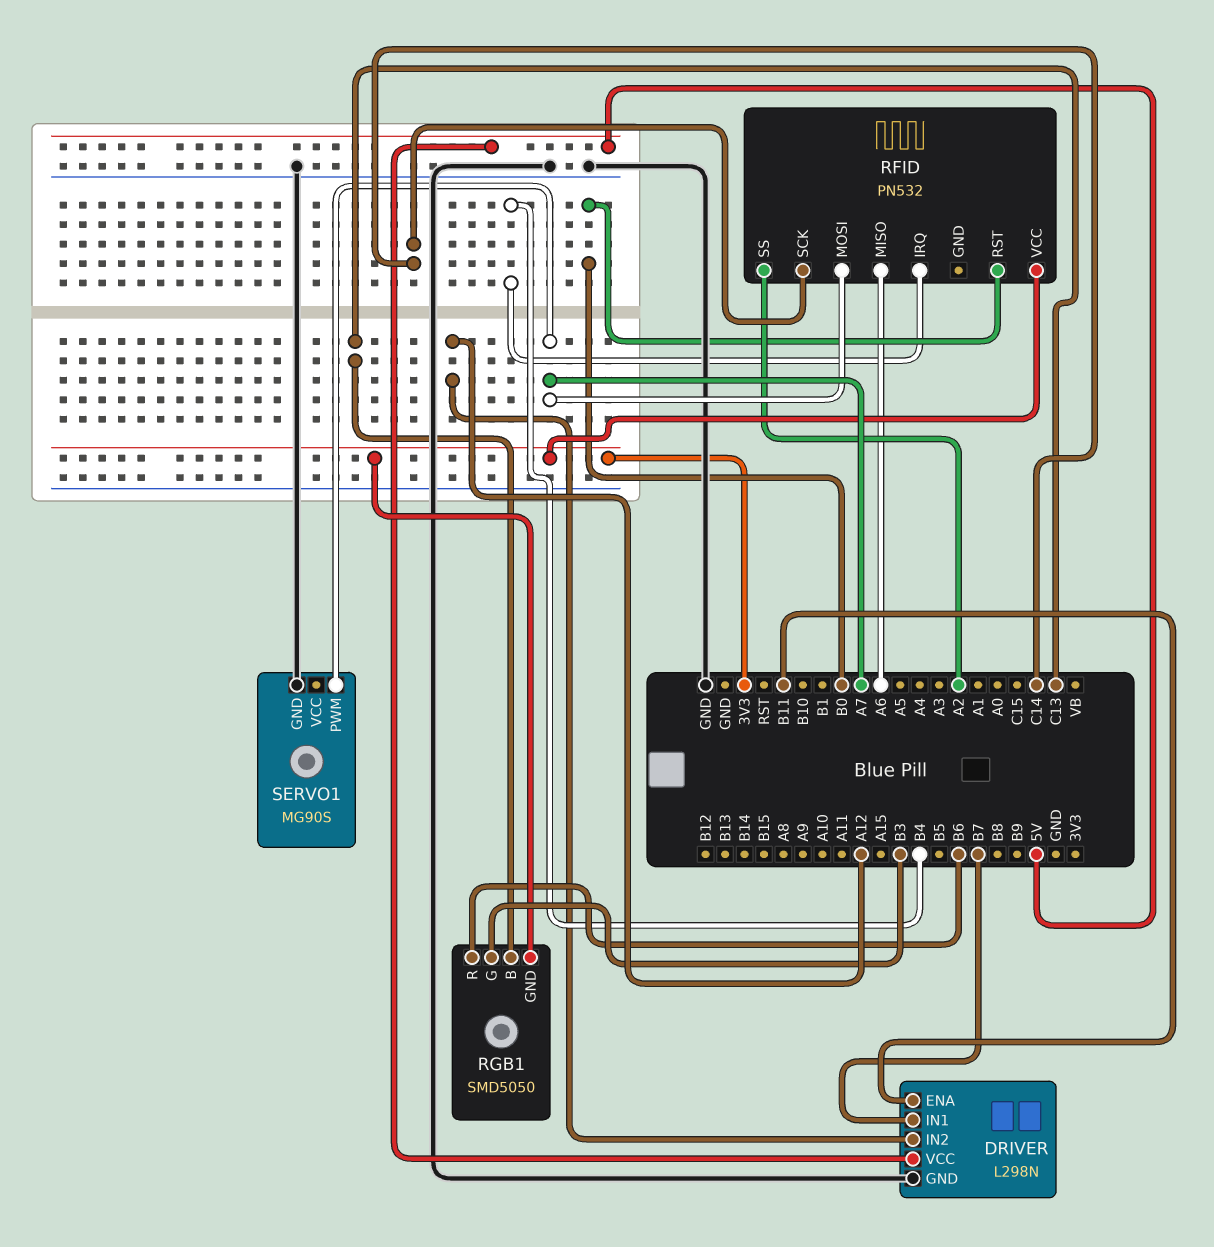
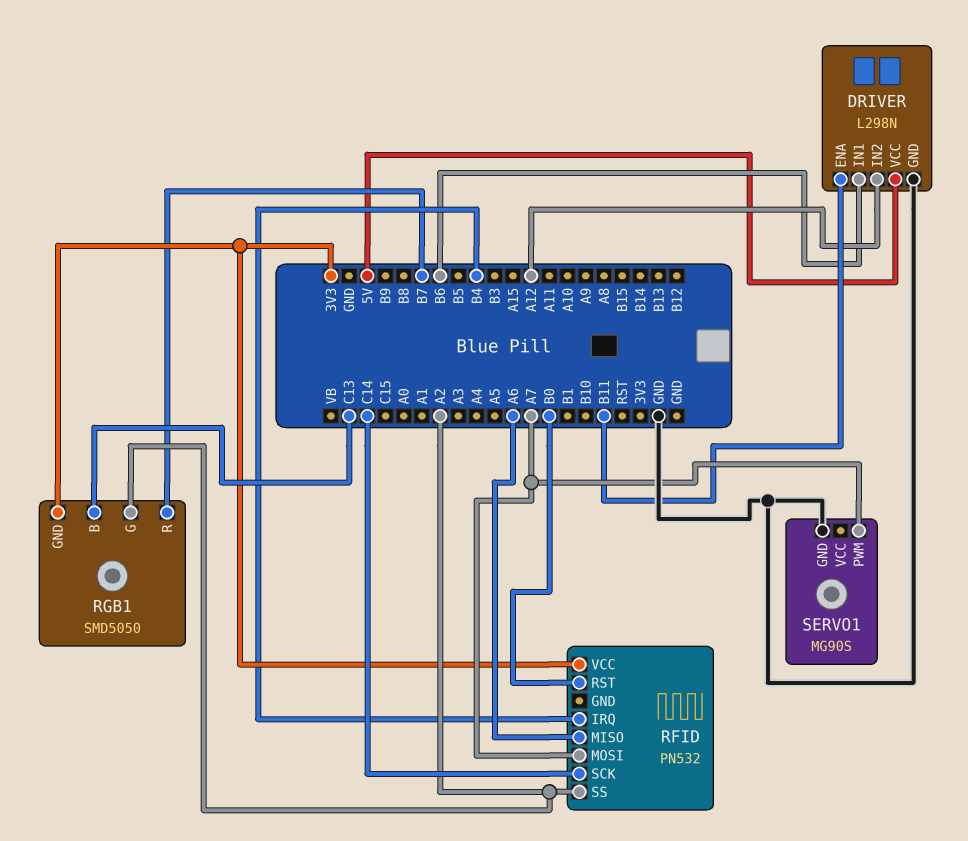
DRIVER pin IN1: B7 -> B6
RGB1 pin G: B3 -> A2
RGB1 pin R: B6 -> B7

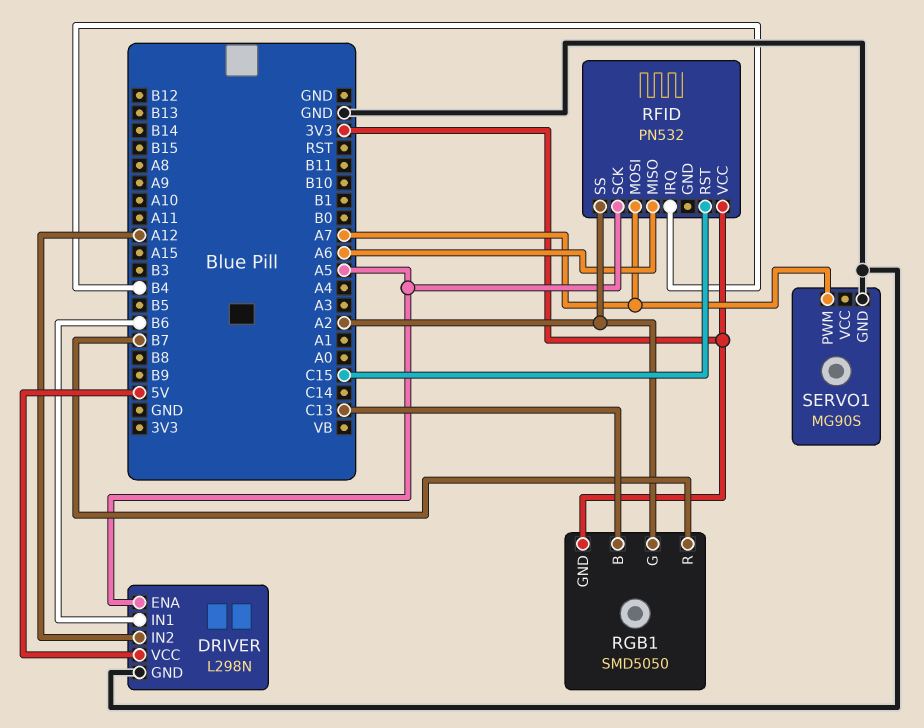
DRIVER pin ENA: B11 -> A5
RFID pin RST: B0 -> C15
RFID pin SCK: C14 -> A5

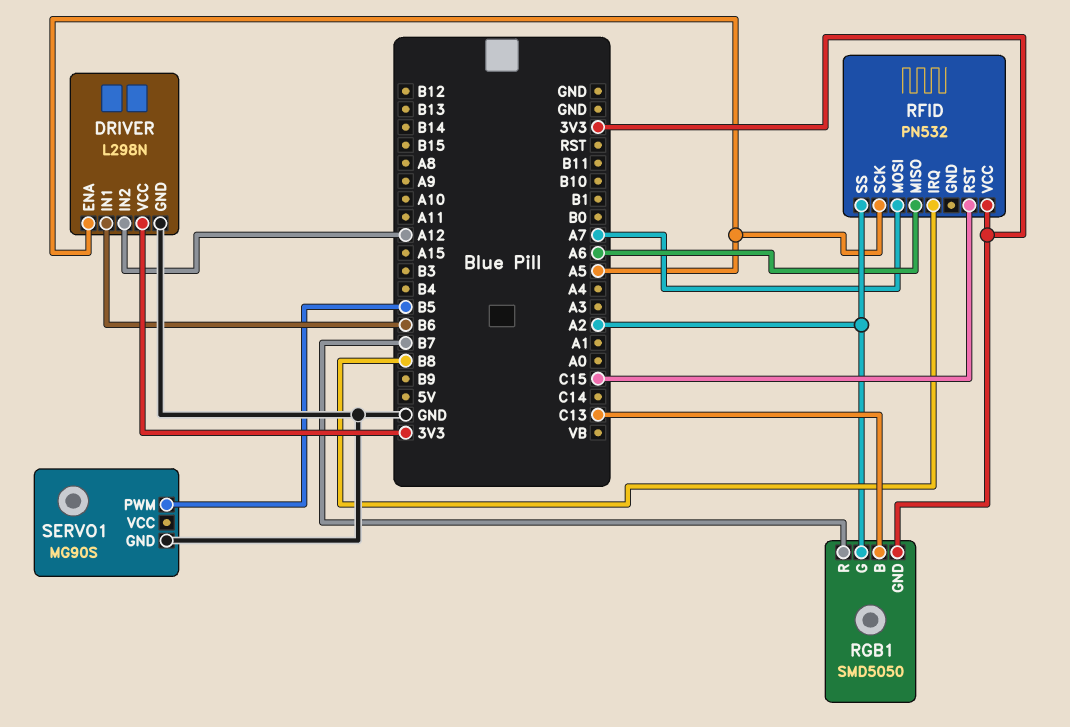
DRIVER pin VCC: 5V -> 3V3
RFID pin IRQ: B4 -> B8
SERVO1 pin PWM: A7 -> B5

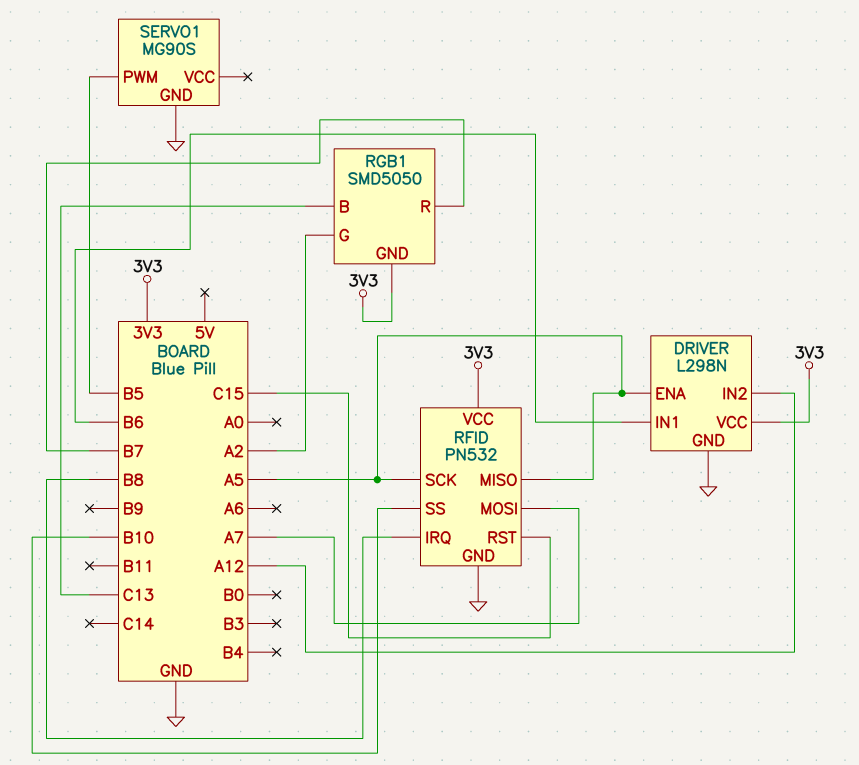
RFID pin GND: none -> GND
RFID pin MISO: A6 -> A5
RFID pin SS: A2 -> B10

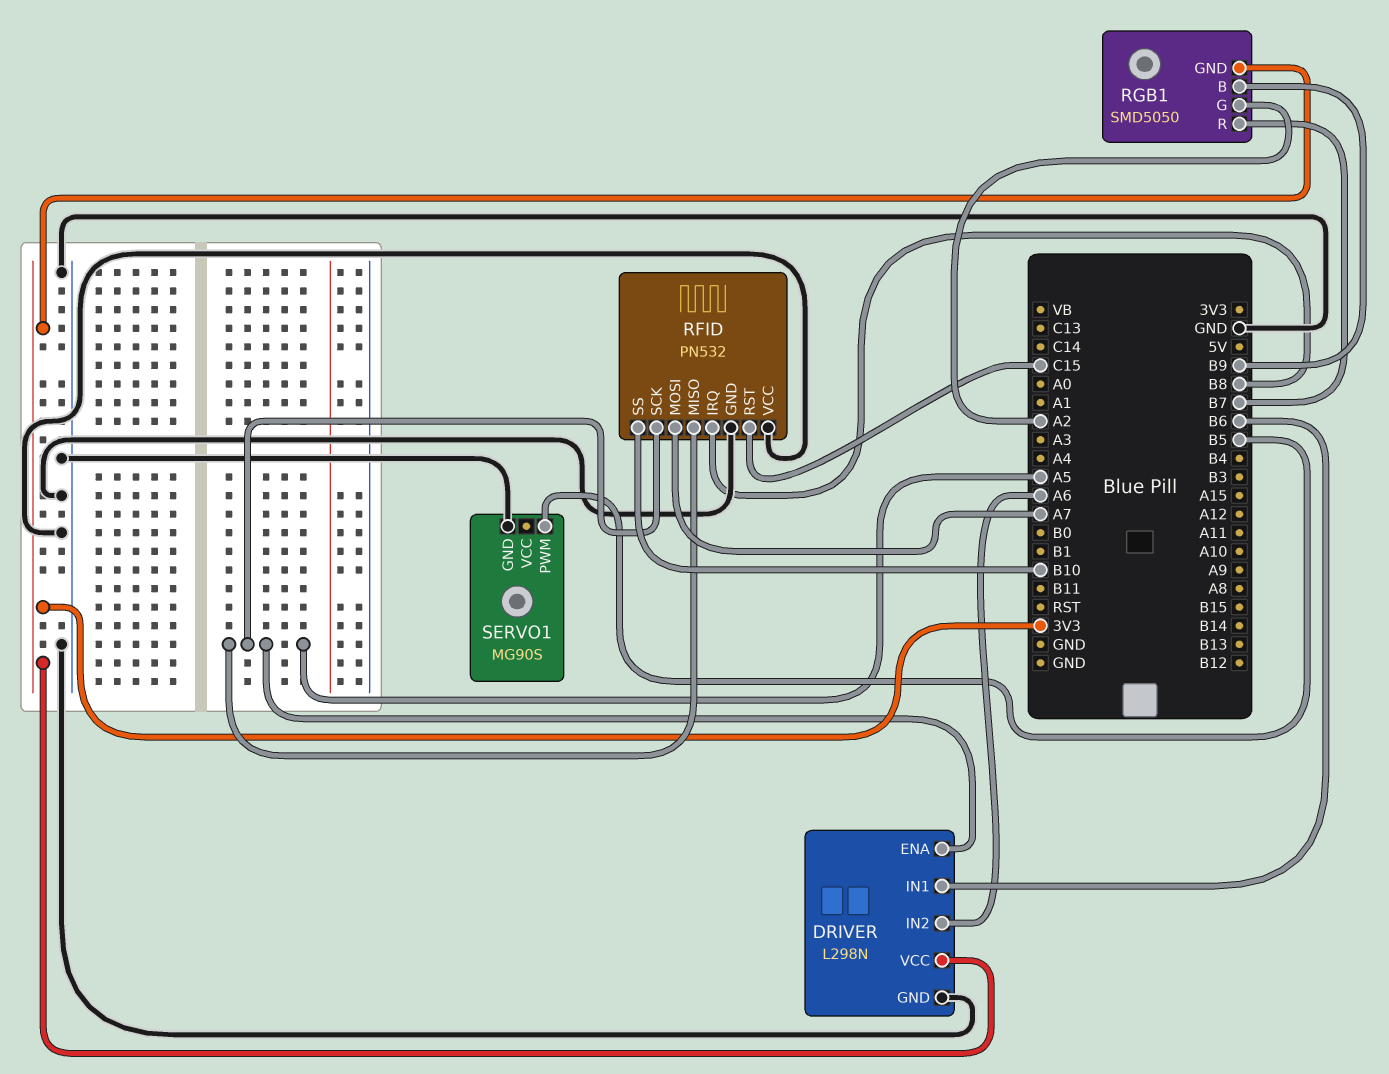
DRIVER pin IN2: A12 -> A6
RFID pin VCC: 3V3 -> GND
RGB1 pin B: C13 -> B9

